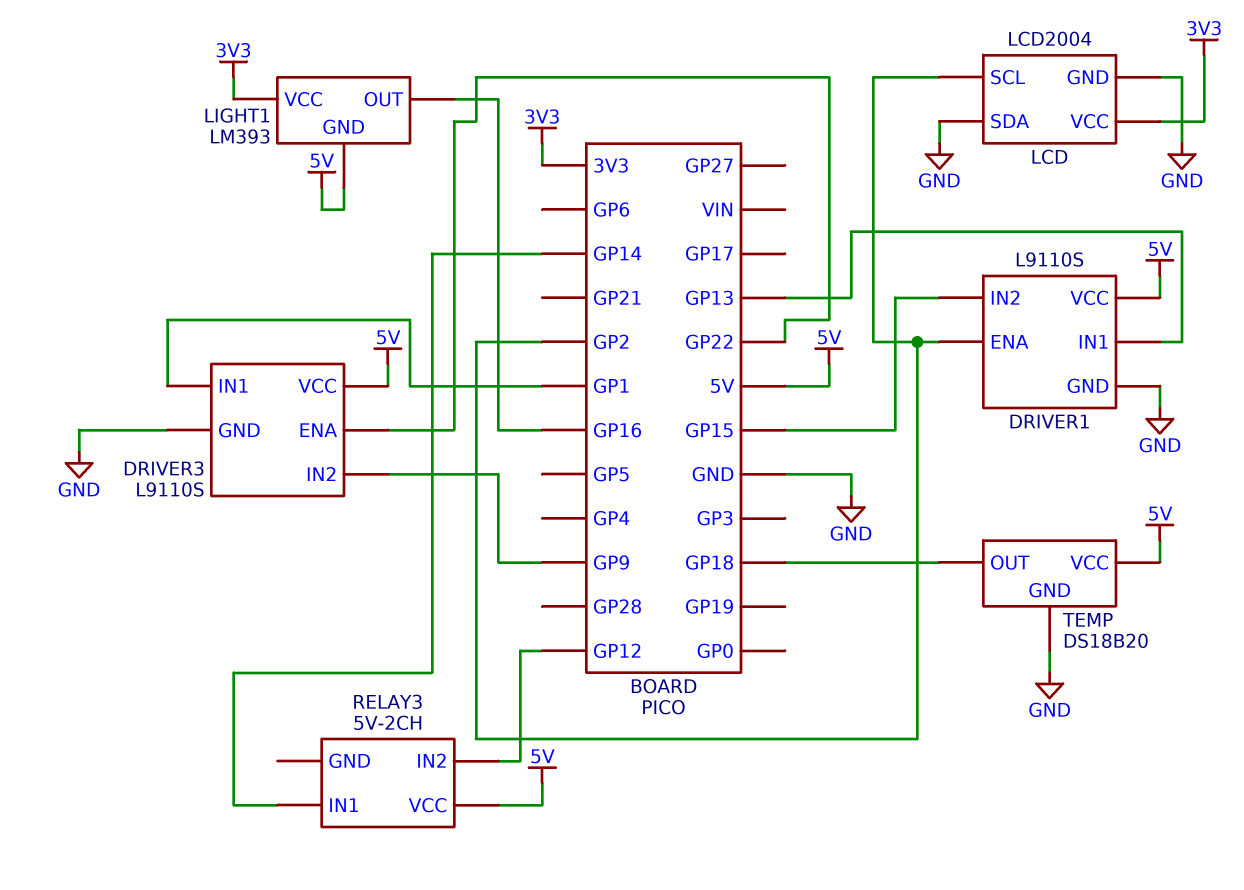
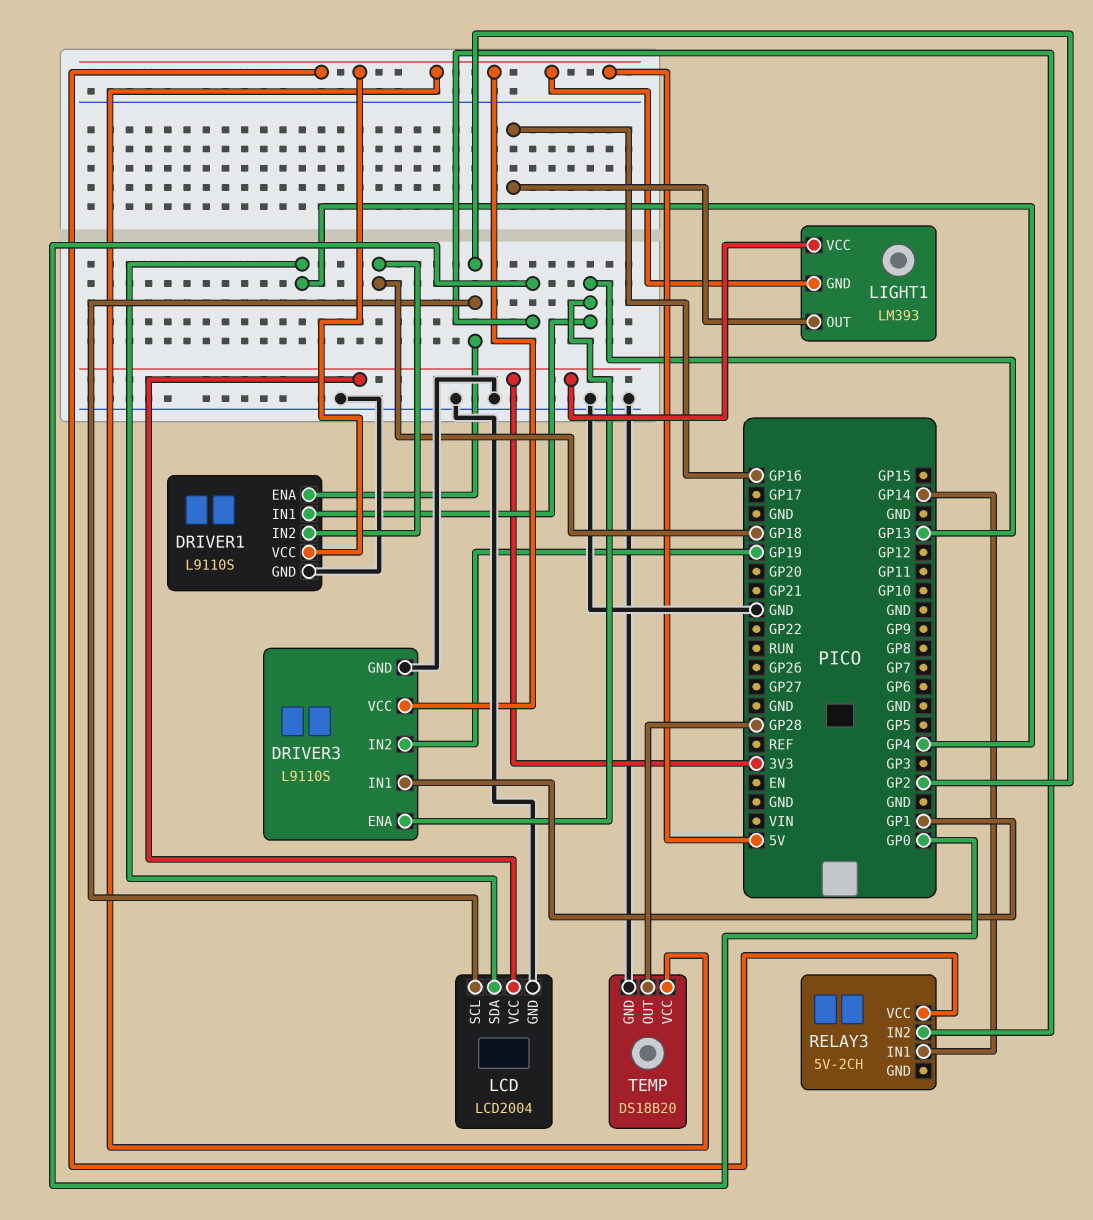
DRIVER1 pin IN2: GP15 -> GP18
DRIVER3 pin ENA: GP22 -> GP13
DRIVER3 pin IN2: GP9 -> GP19
LCD pin SDA: GND -> GP4
RELAY3 pin IN2: GP12 -> GP0
TEMP pin OUT: GP18 -> GP28

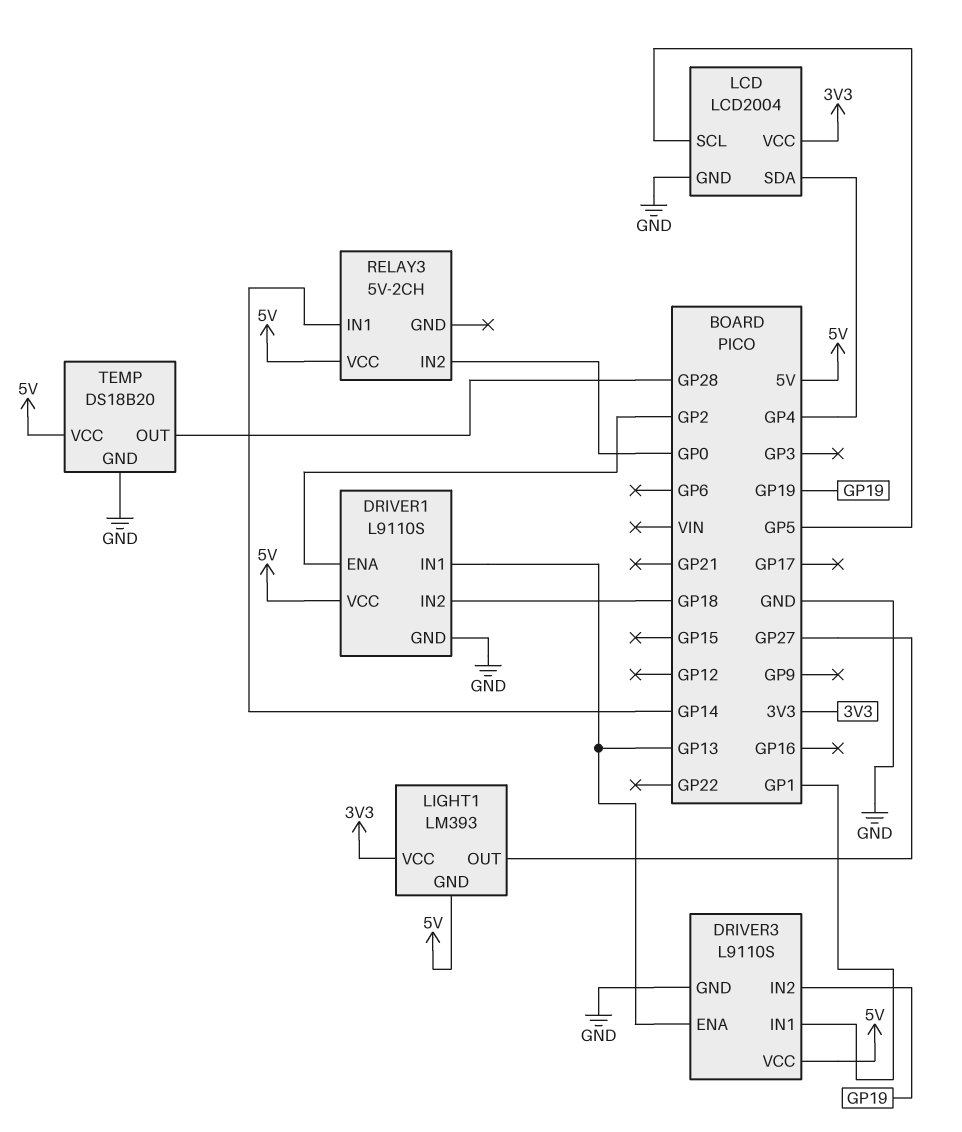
LCD pin SCL: GP2 -> GP5
LIGHT1 pin OUT: GP16 -> GP27

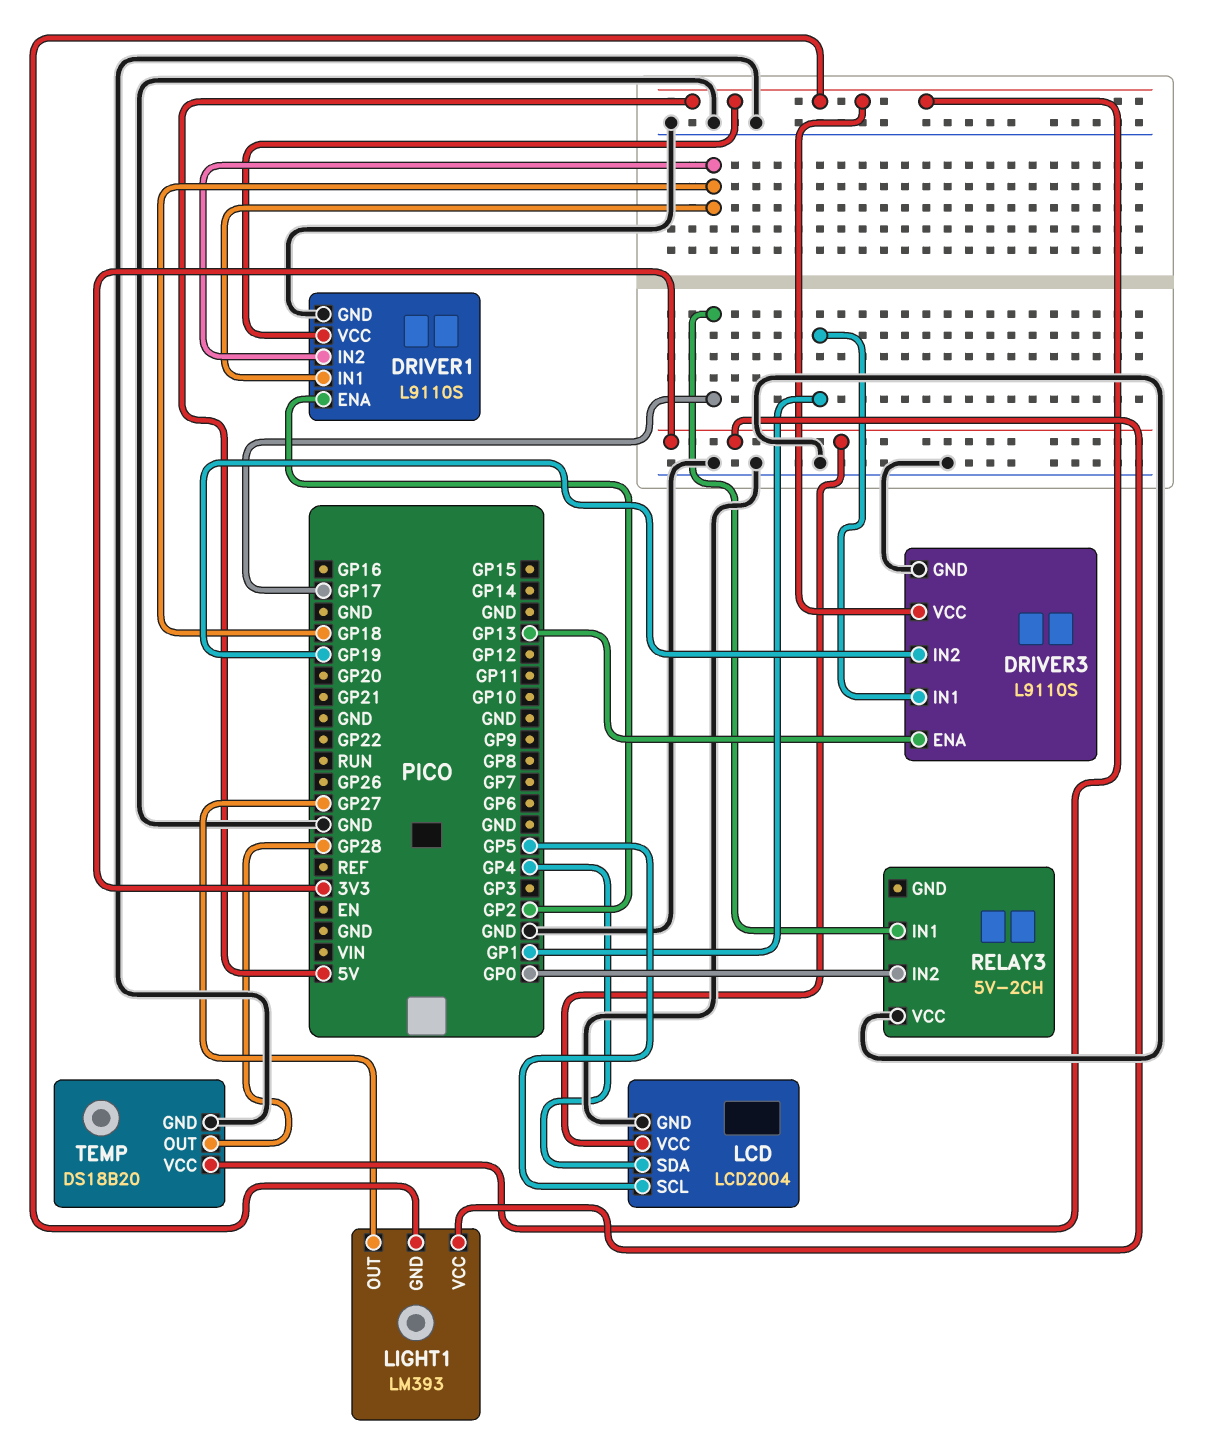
DRIVER1 pin IN1: GP13 -> GP18
RELAY3 pin IN1: GP14 -> GP17
RELAY3 pin VCC: 5V -> GND

